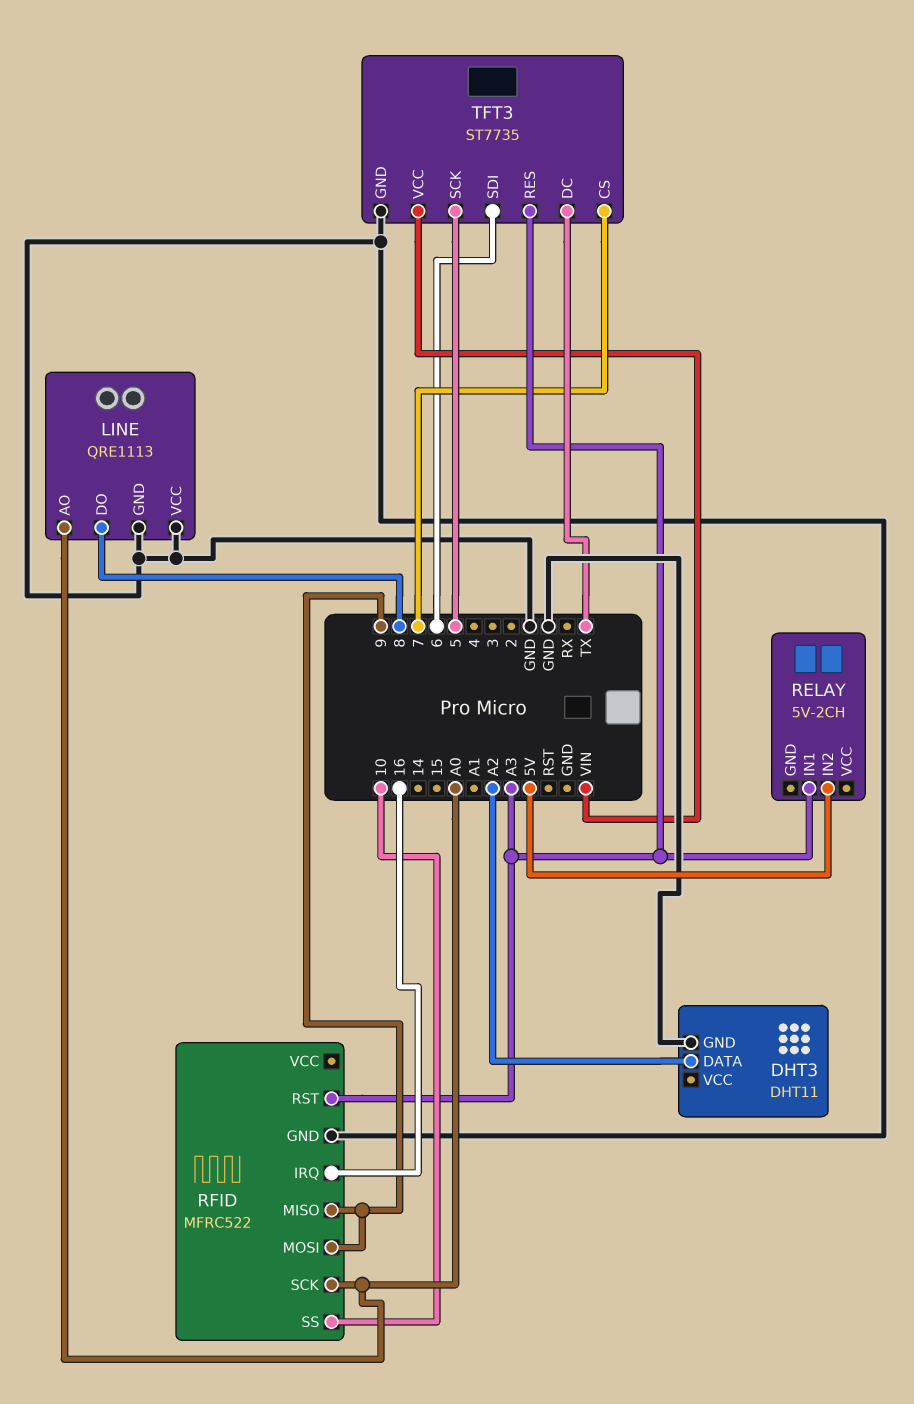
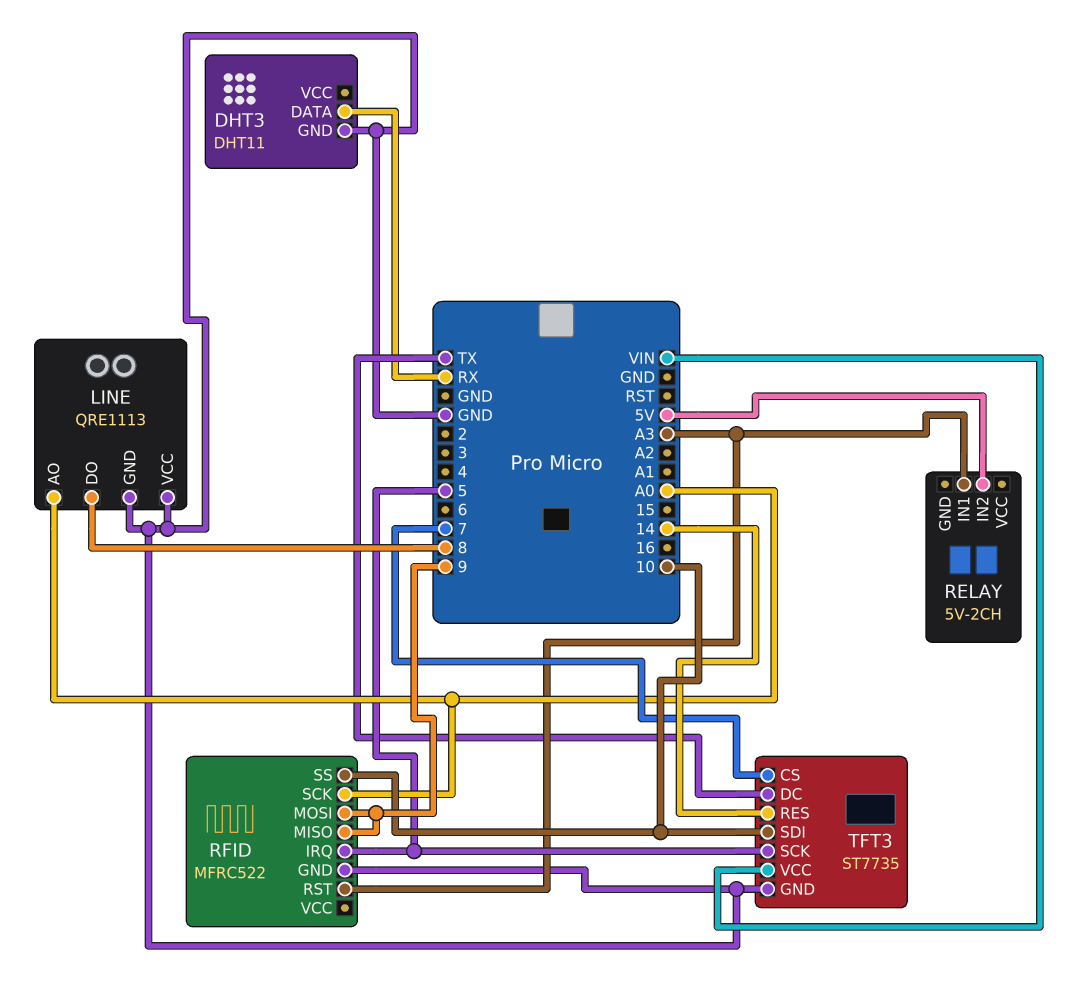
DHT3 pin DATA: A2 -> RX
RFID pin IRQ: 16 -> 5
TFT3 pin RES: A3 -> 14
TFT3 pin SDI: 6 -> 10

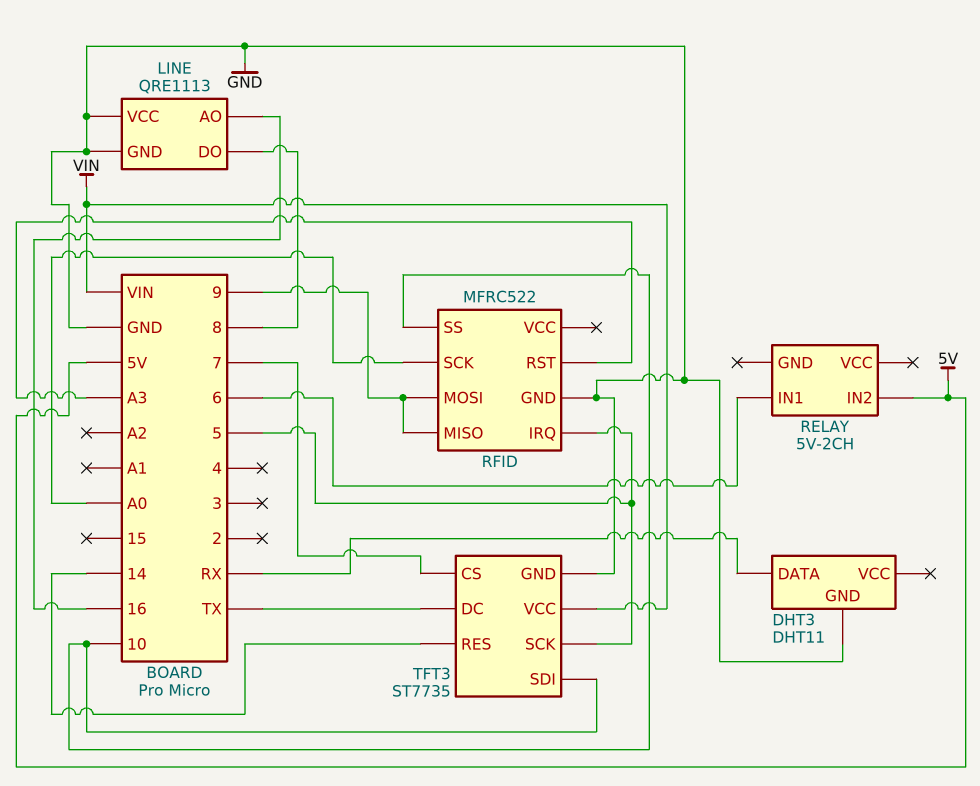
LINE pin AO: A0 -> 16
RELAY pin IN1: A3 -> 6

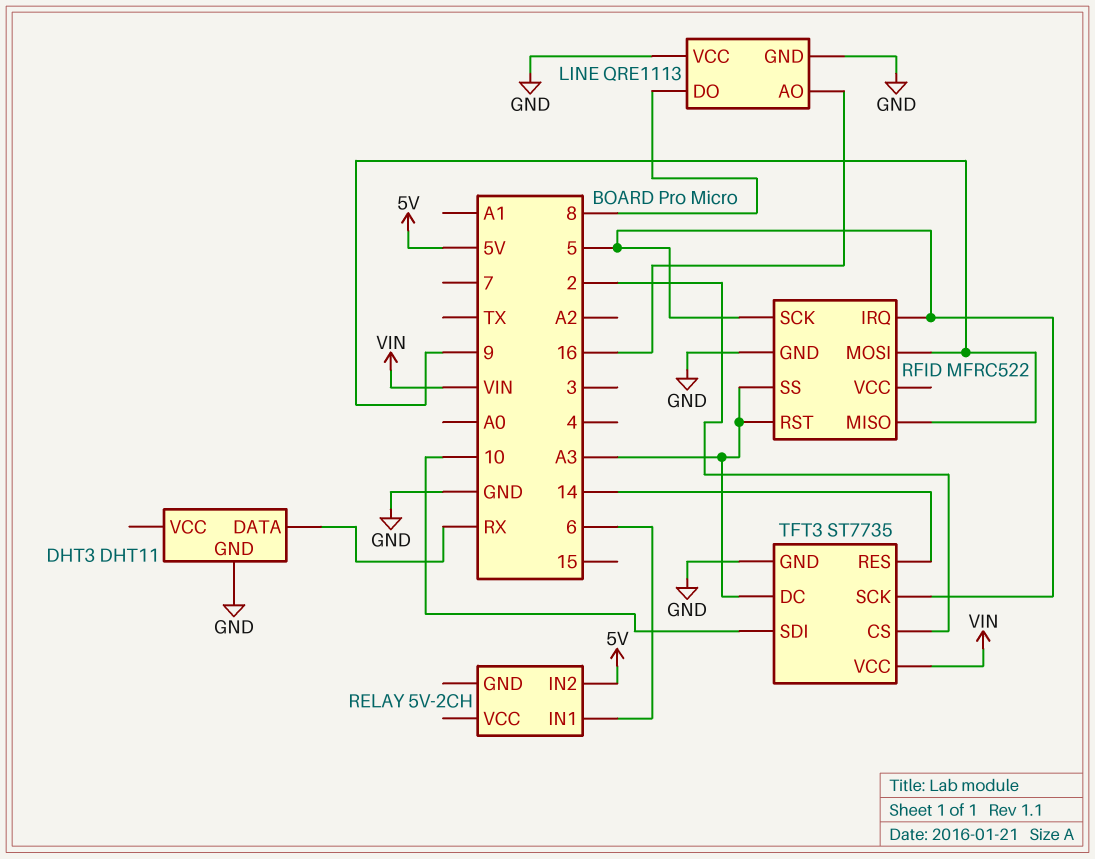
RFID pin SCK: A0 -> 5
RFID pin SS: 10 -> A3
TFT3 pin CS: 7 -> 2
TFT3 pin DC: TX -> A3

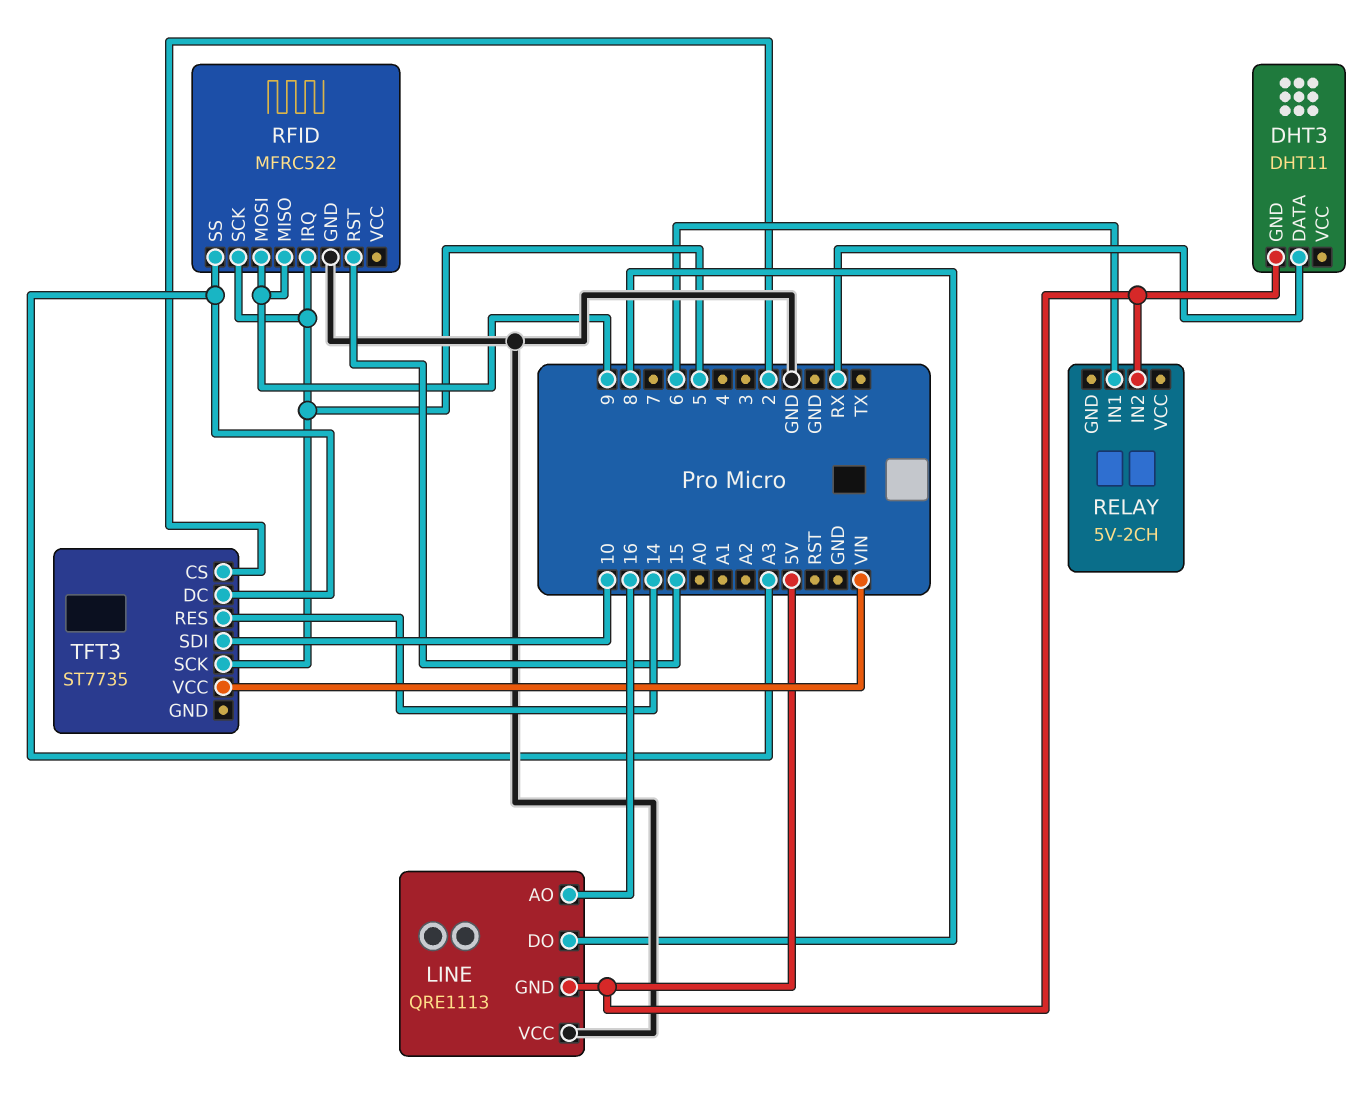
DHT3 pin GND: GND -> 5V
LINE pin GND: GND -> 5V
RFID pin RST: A3 -> 15
TFT3 pin GND: GND -> none

